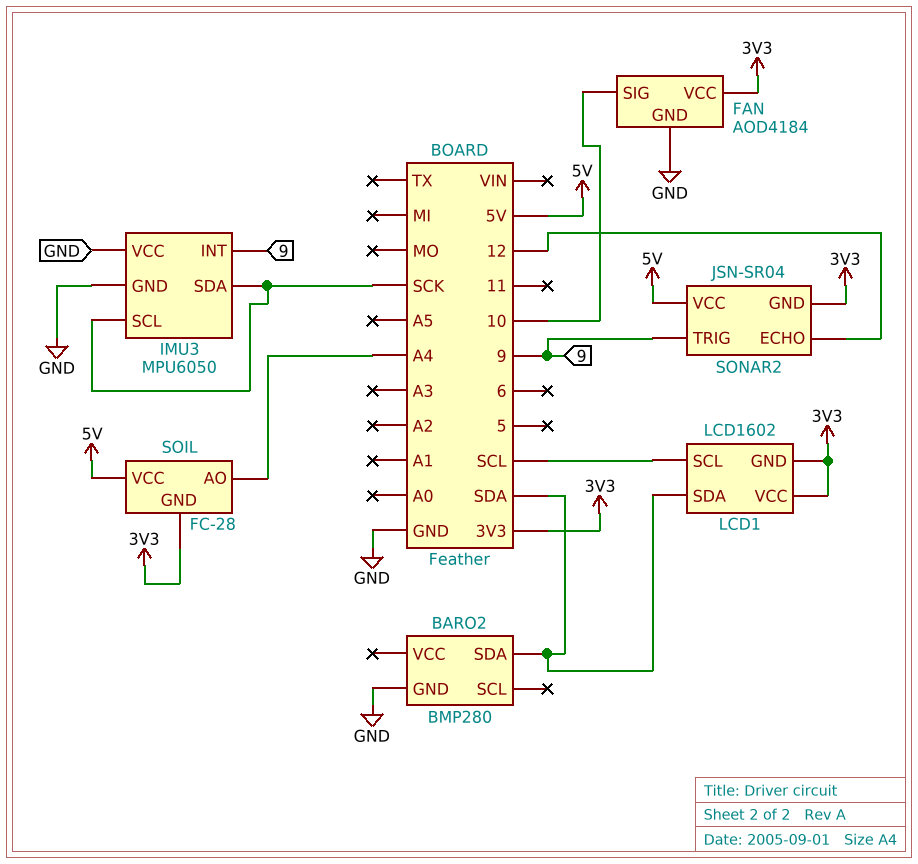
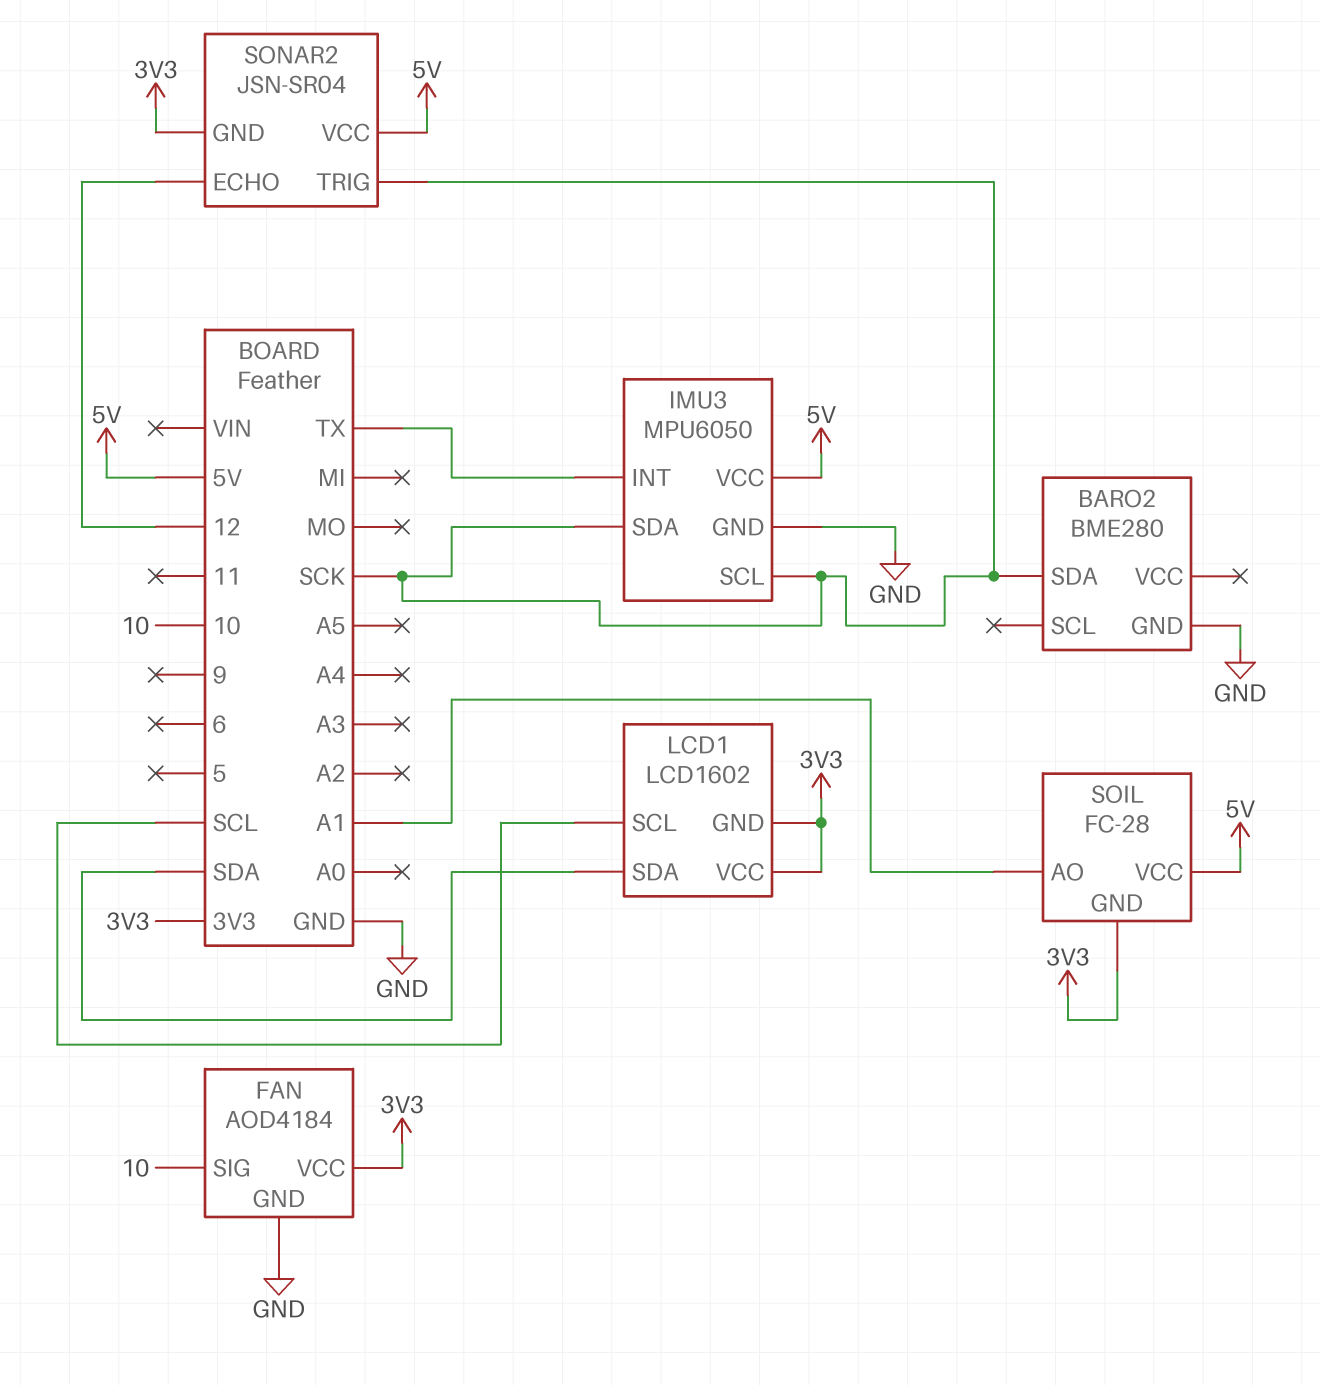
BARO2: BMP280 -> BME280
BARO2 pin SDA: SDA -> SCK
IMU3 pin INT: 9 -> TX
IMU3 pin VCC: GND -> 5V
SOIL pin AO: A4 -> A1
SONAR2 pin TRIG: 9 -> SCK

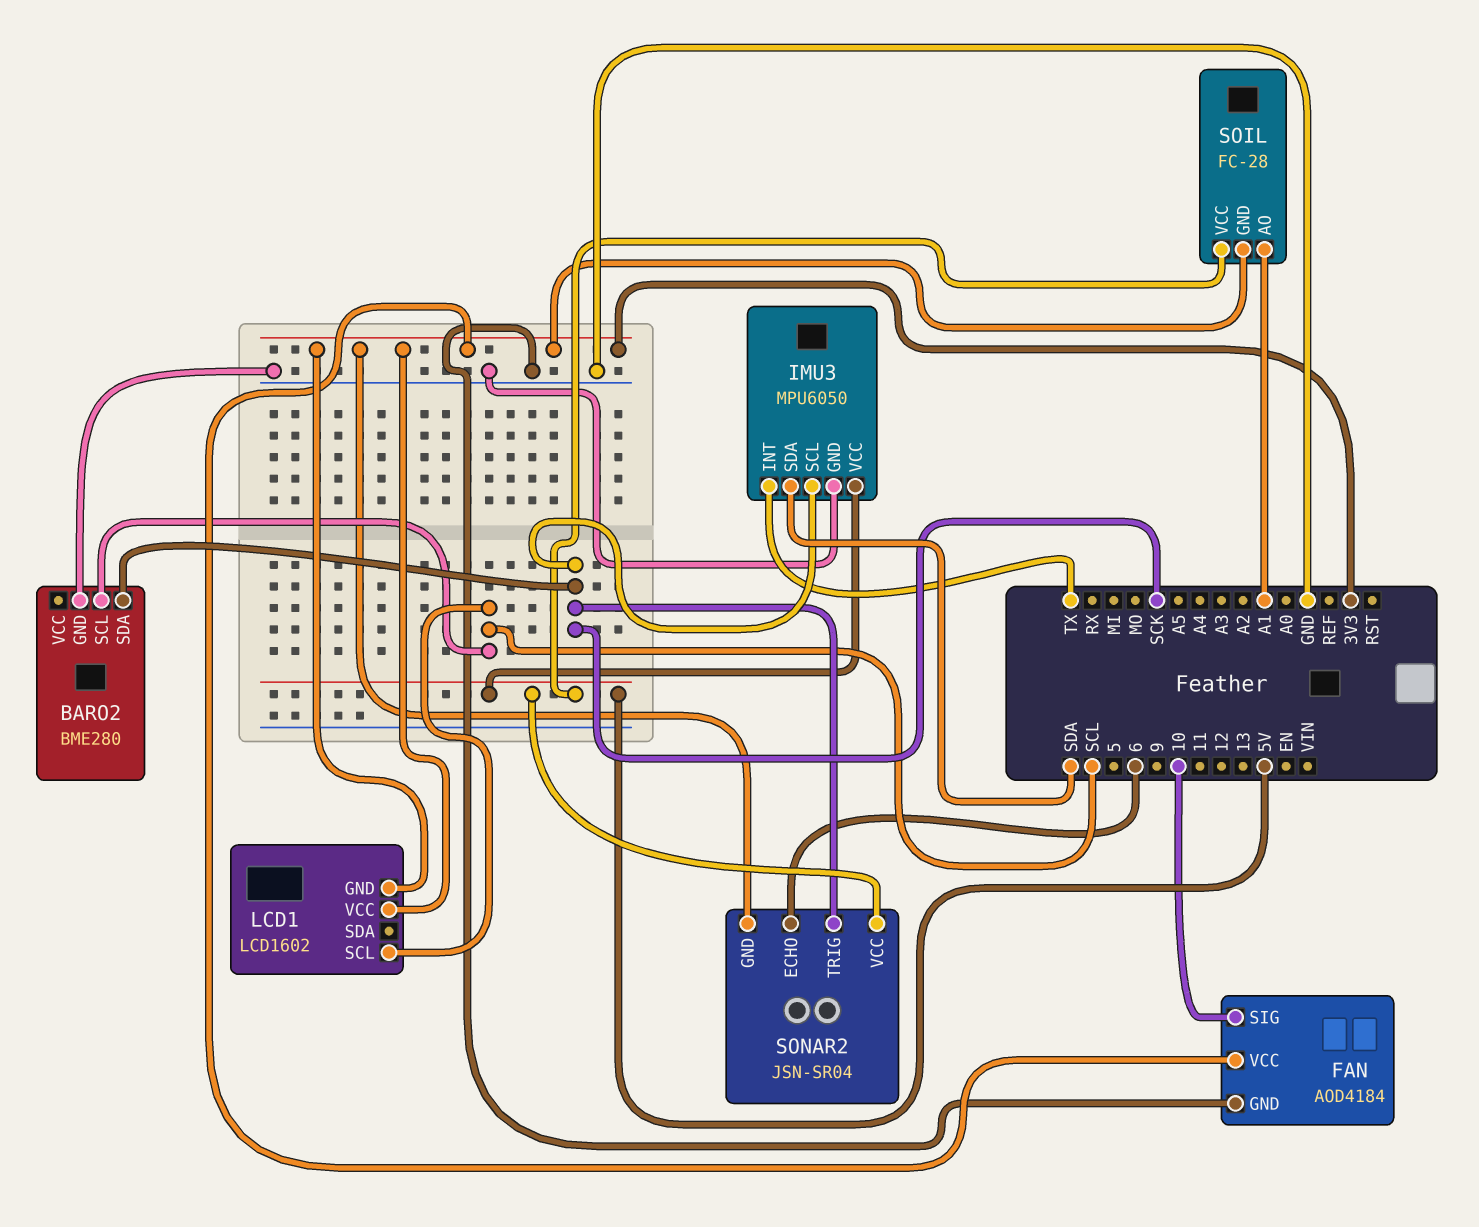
BARO2 pin SCL: none -> SCL
IMU3 pin SDA: SCK -> SDA
LCD1 pin SDA: SDA -> none
SONAR2 pin ECHO: 12 -> 6

